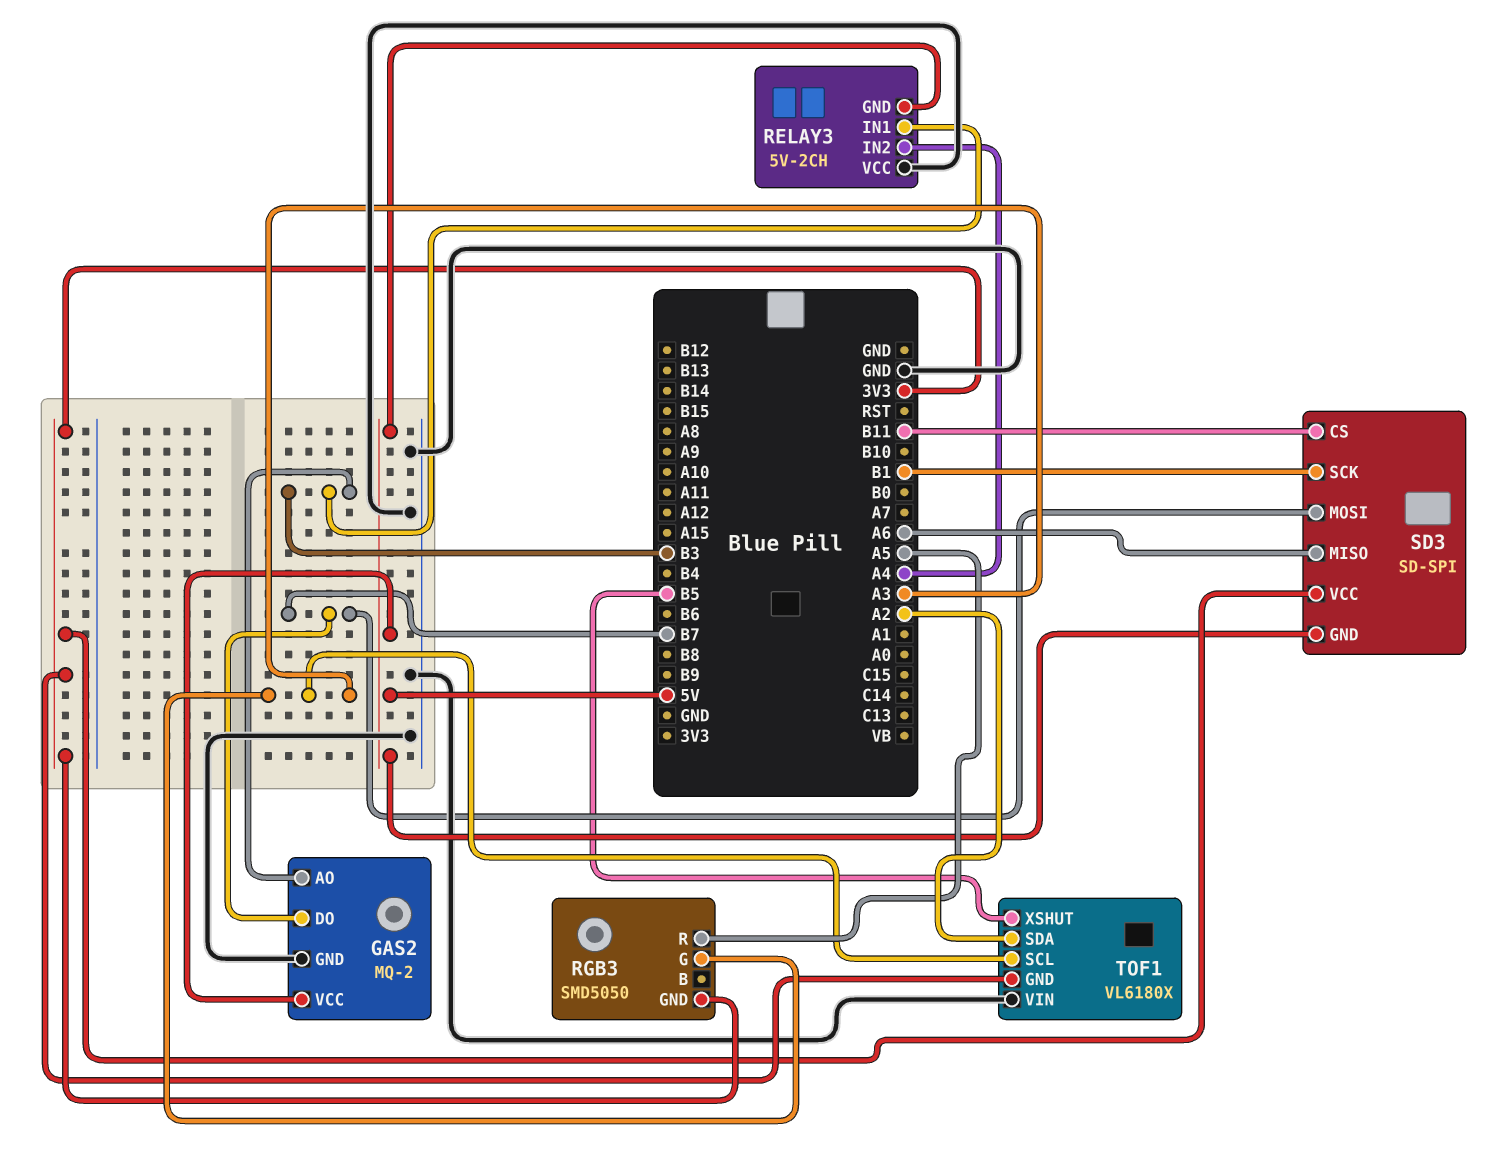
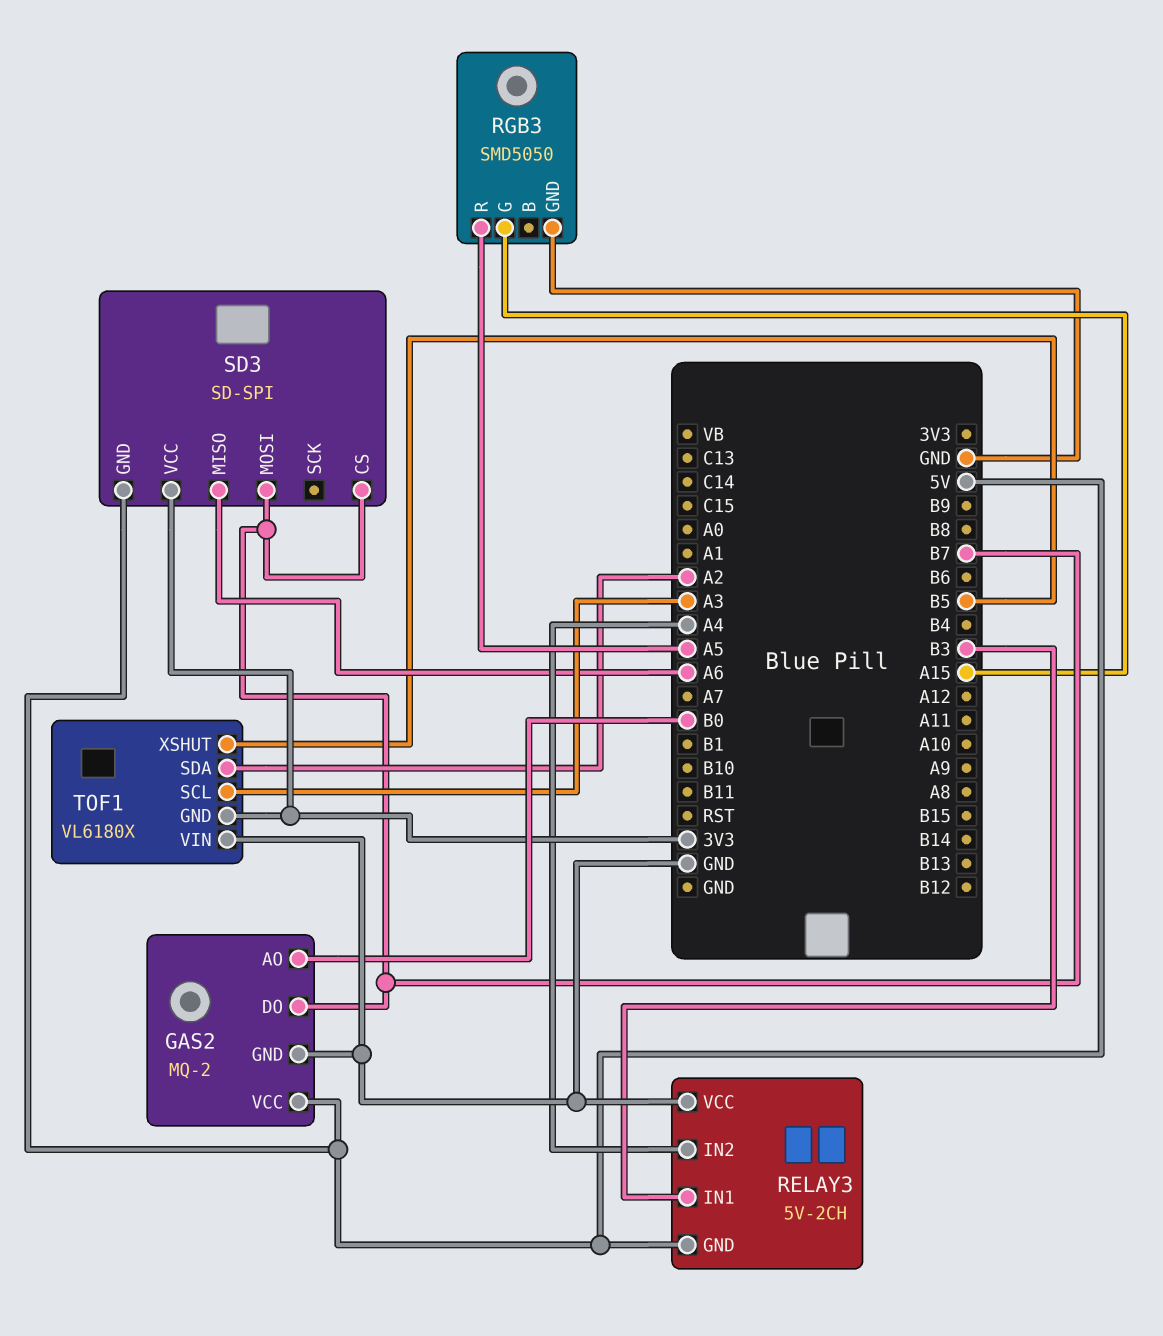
GAS2 pin AO: B3 -> B0
RGB3 pin G: A3 -> A15
RGB3 pin GND: 3V3 -> GND
SD3 pin CS: B11 -> B7
SD3 pin SCK: B1 -> none

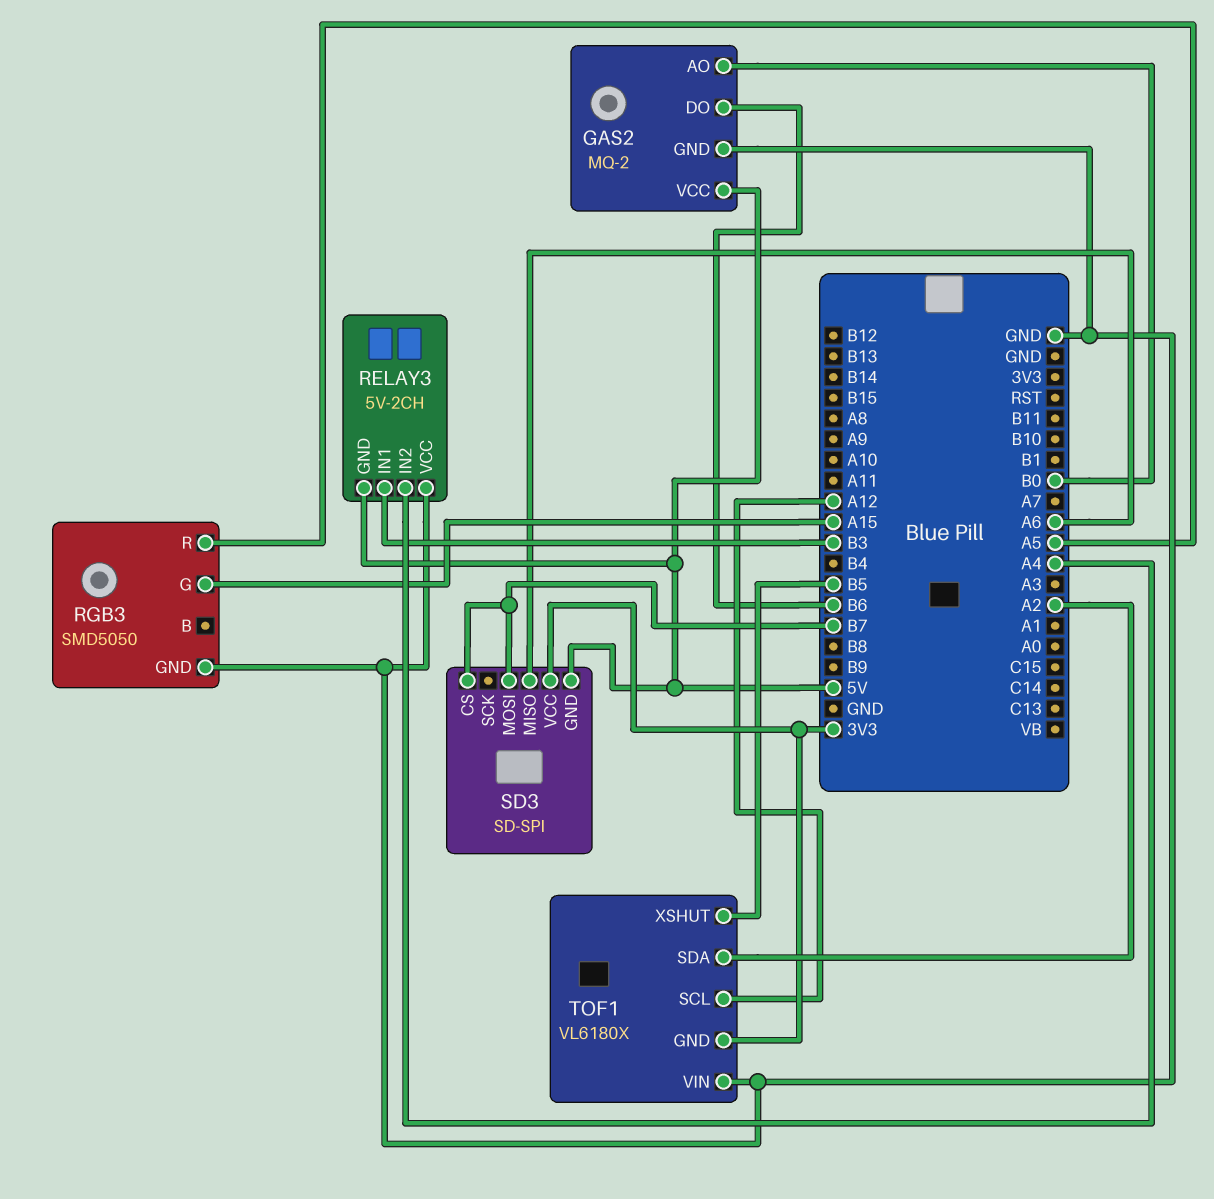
GAS2 pin DO: B7 -> B6
TOF1 pin SCL: A3 -> A12

